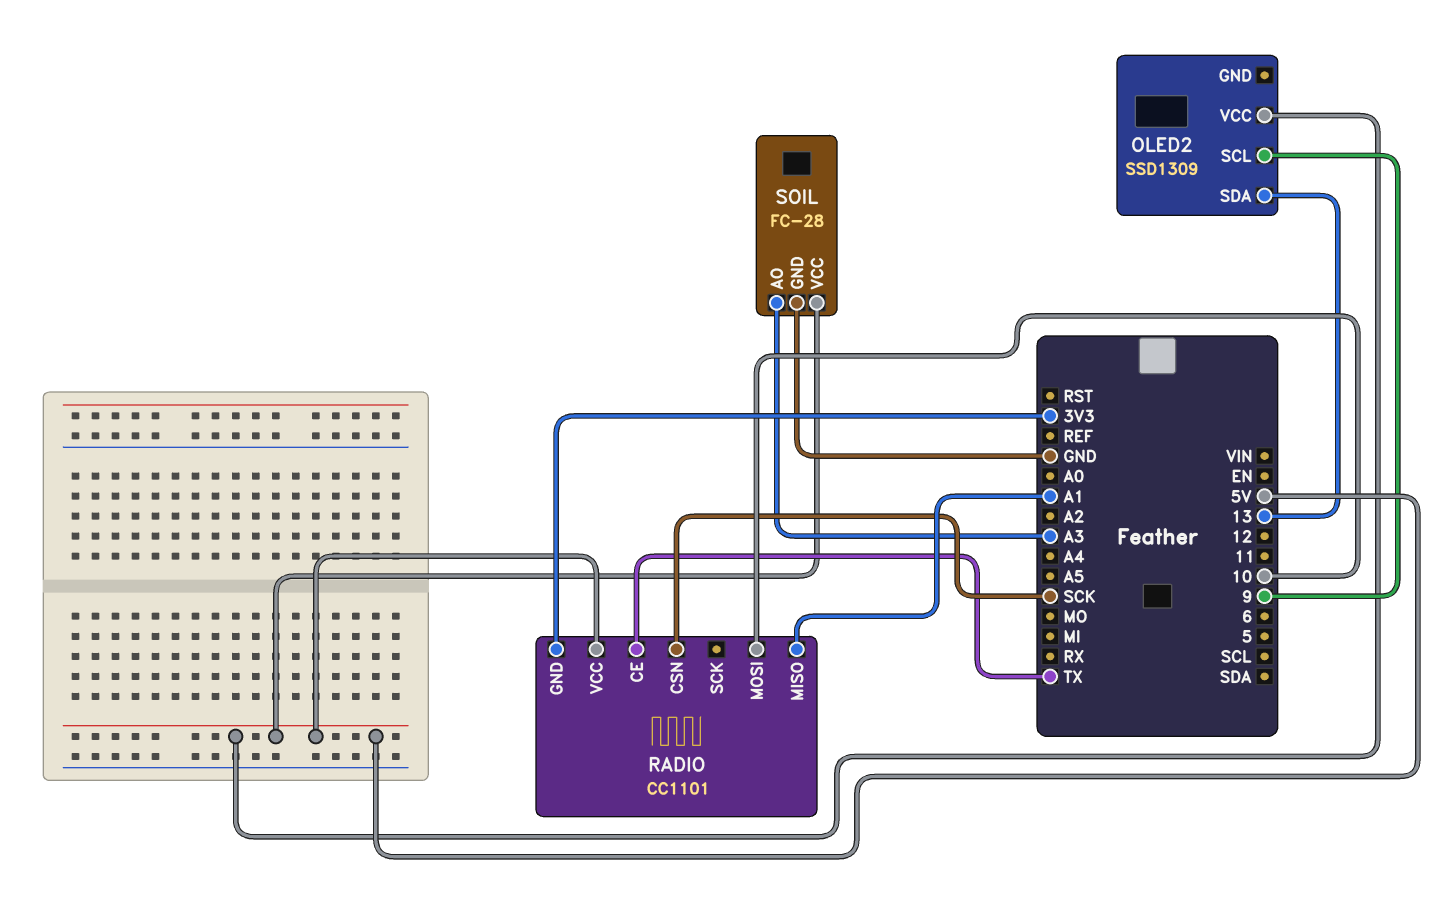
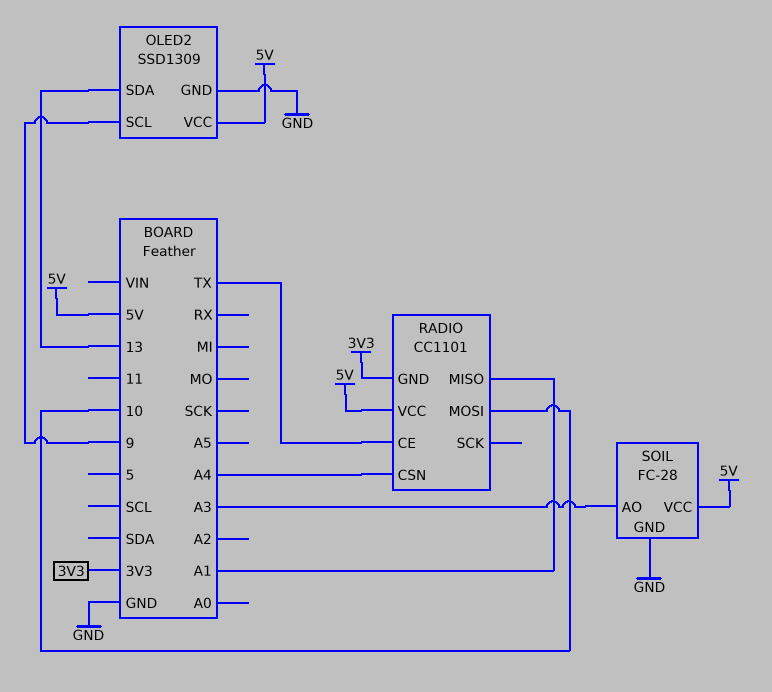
OLED2 pin GND: none -> GND
RADIO pin CSN: SCK -> A4

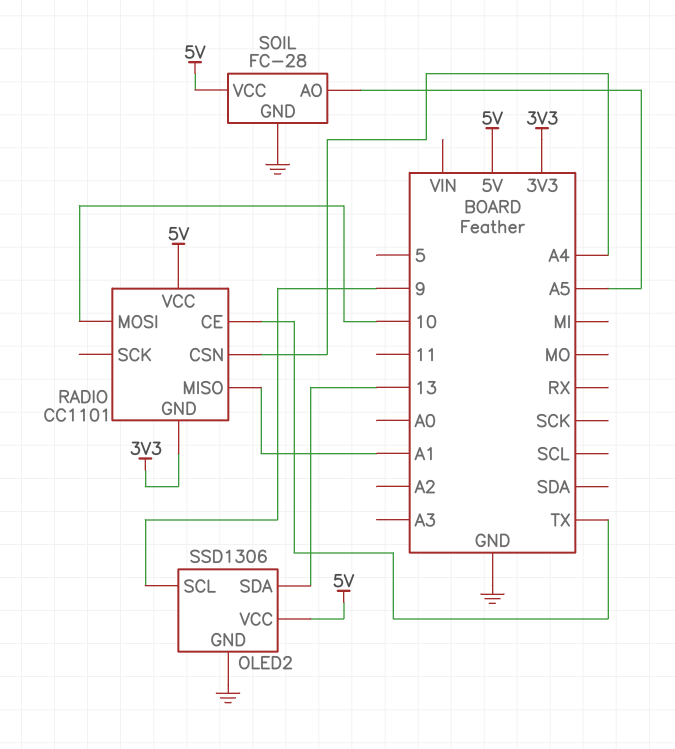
OLED2: SSD1309 -> SSD1306
SOIL pin AO: A3 -> A5

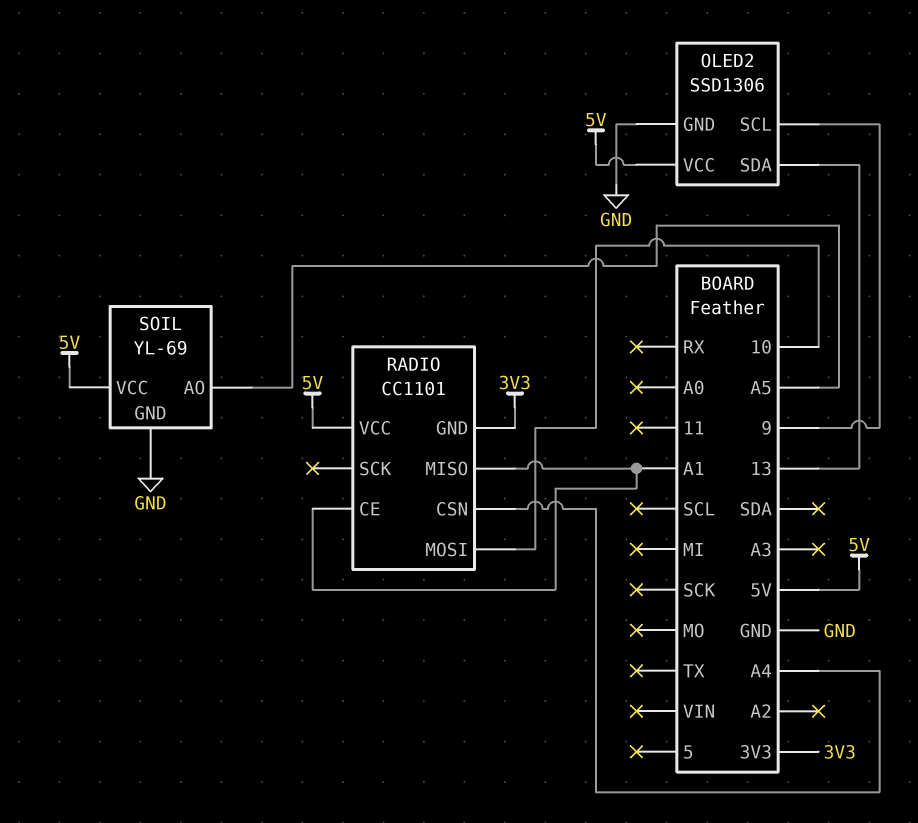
RADIO pin CE: TX -> A1
SOIL: FC-28 -> YL-69

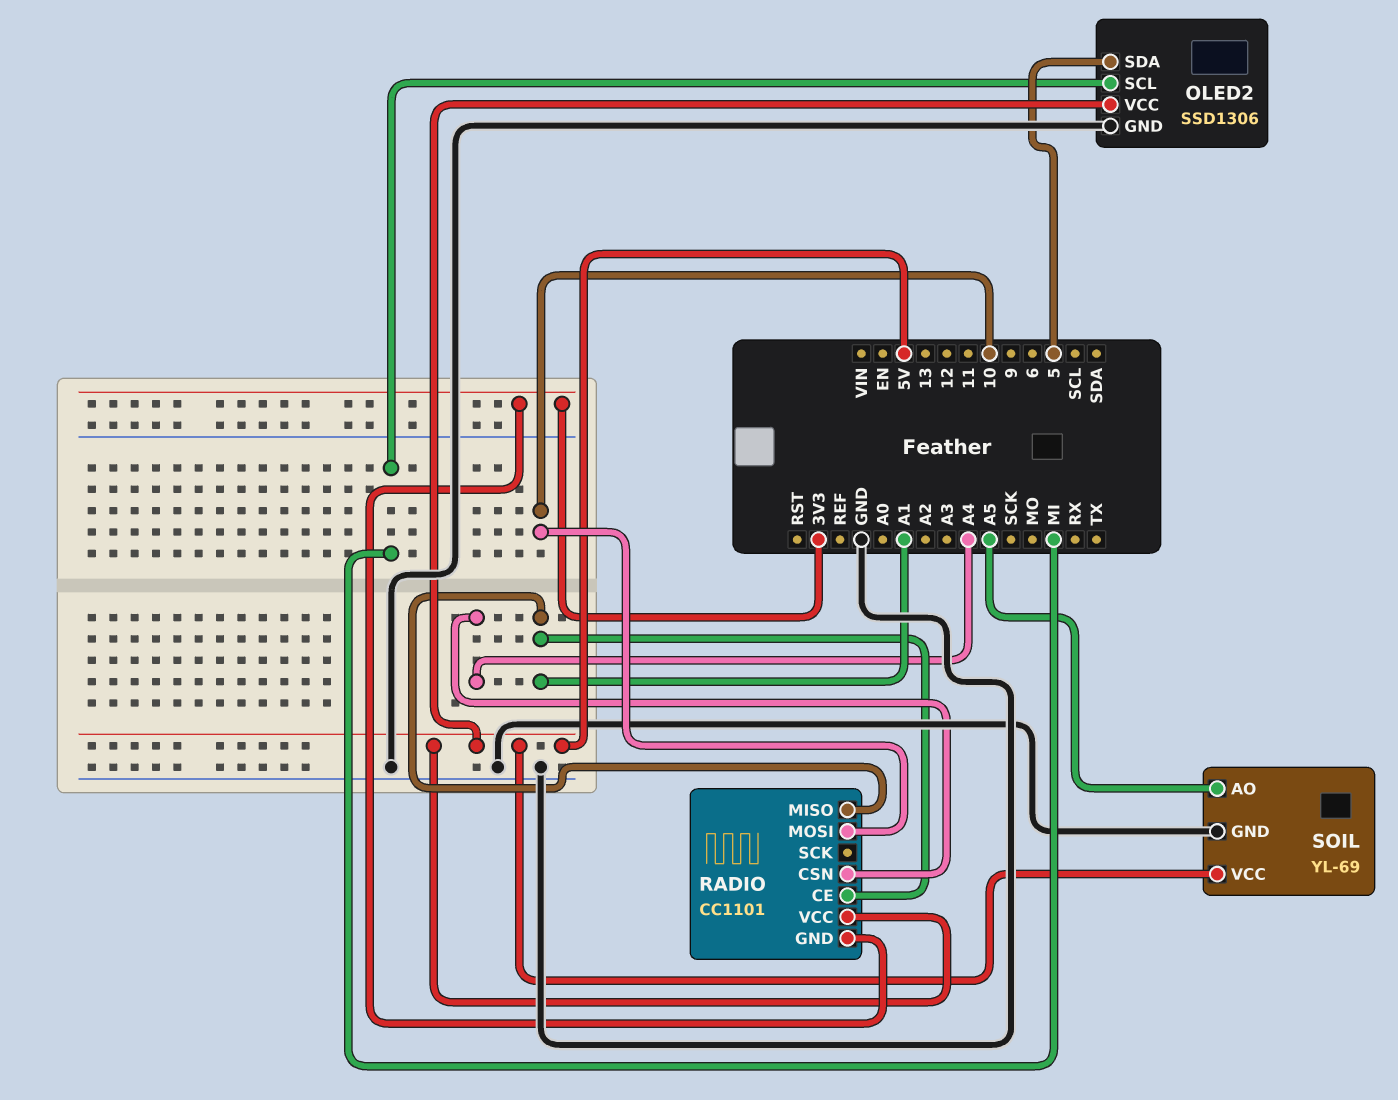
OLED2 pin SCL: 9 -> MI
OLED2 pin SDA: 13 -> 5

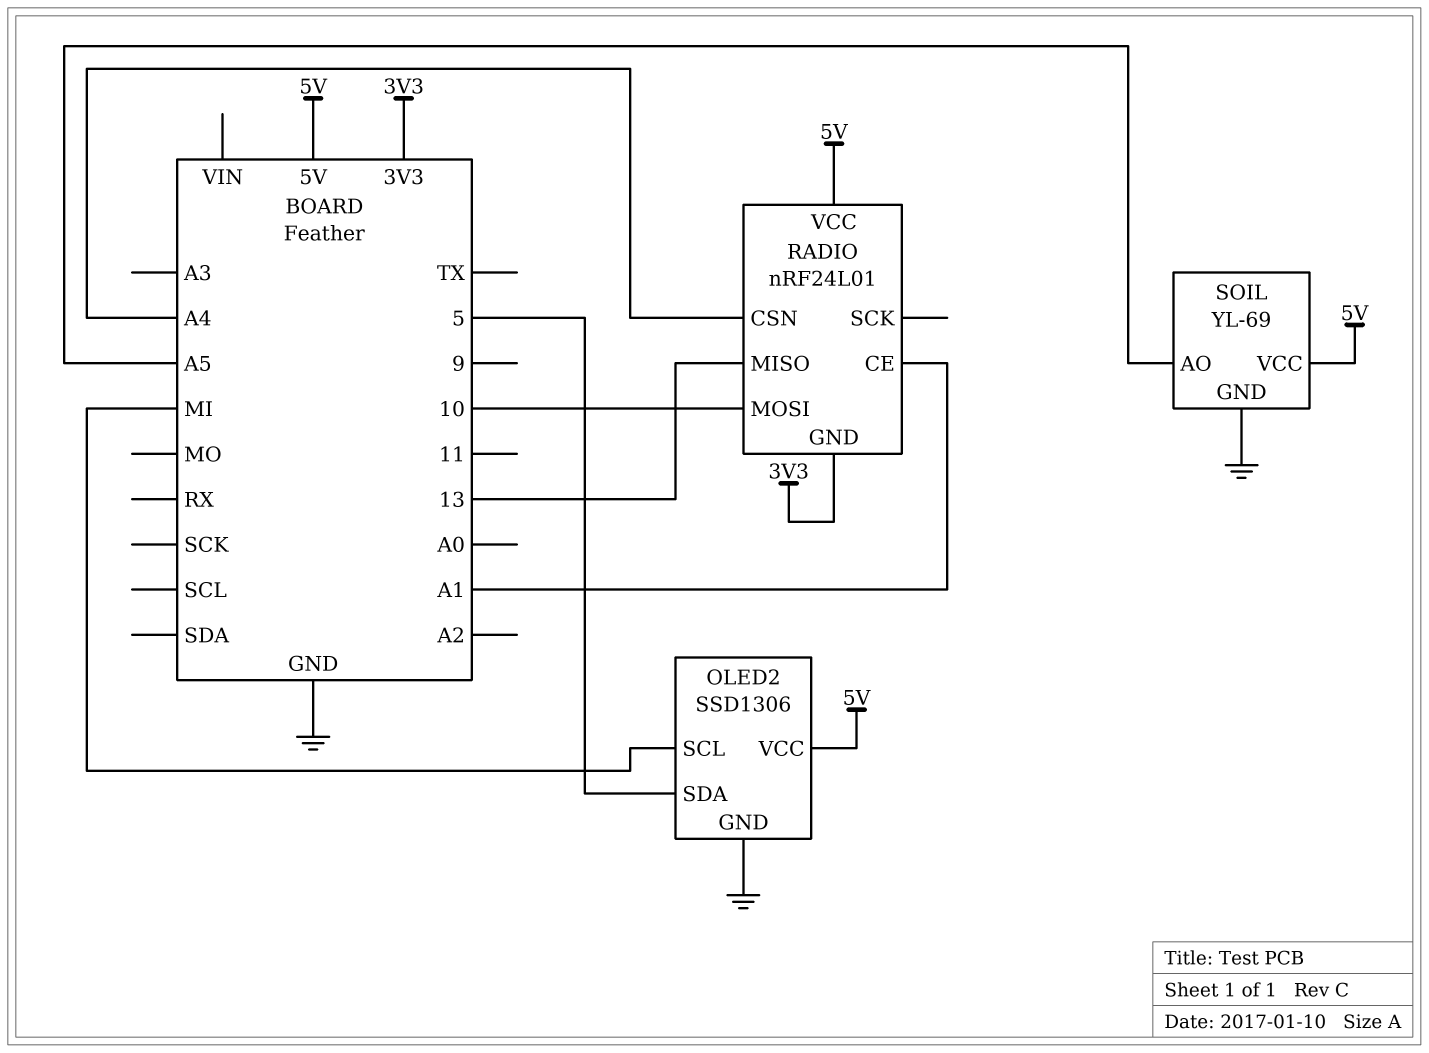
RADIO: CC1101 -> nRF24L01
RADIO pin MISO: A1 -> 13

